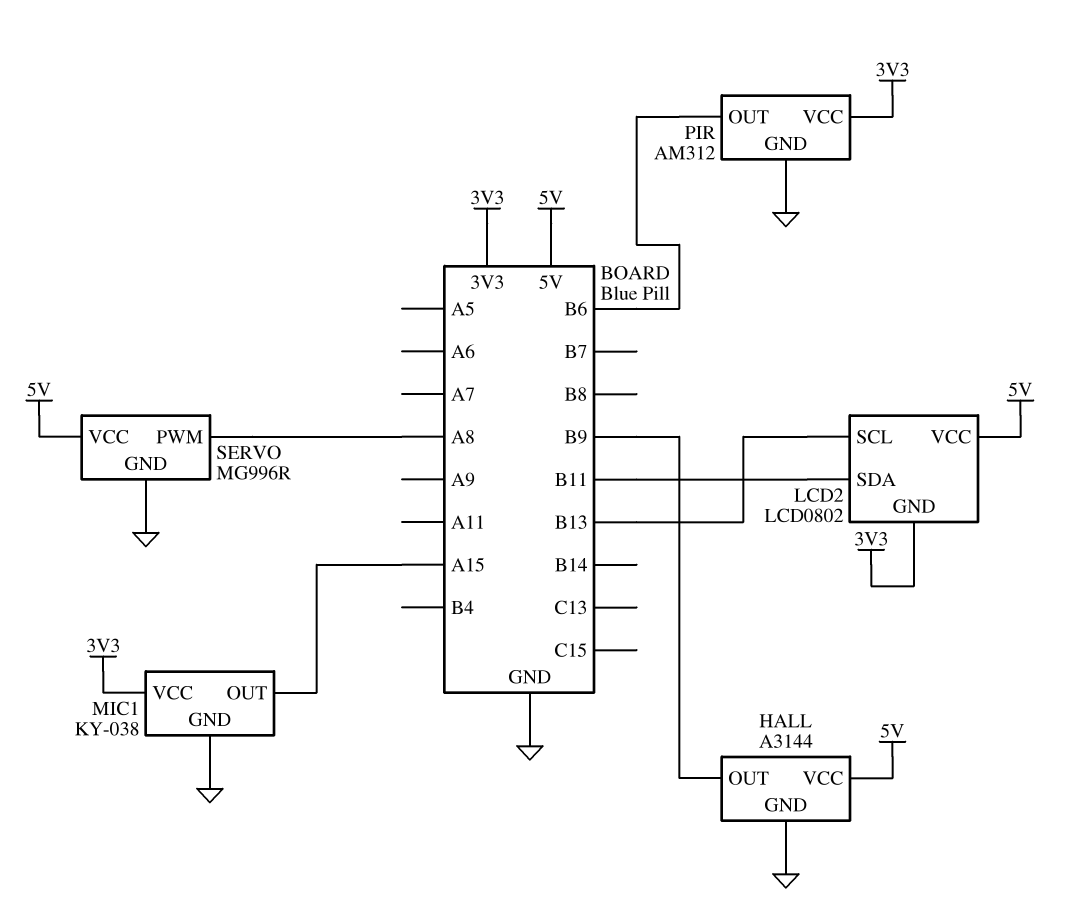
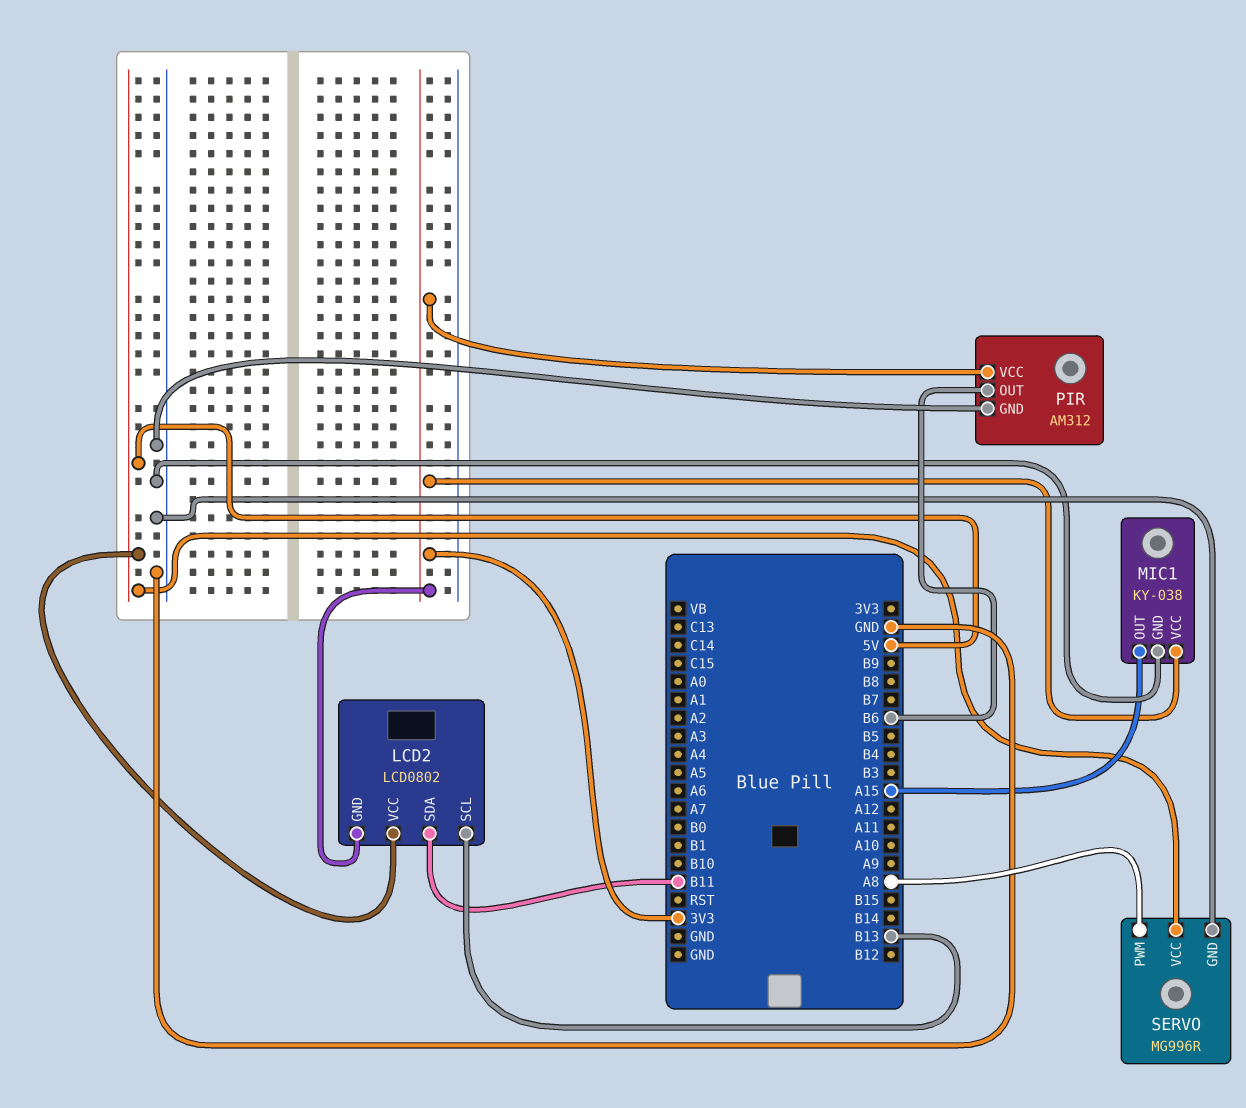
HALL: A3144 -> none
HALL pin GND: GND -> none
HALL pin OUT: B9 -> none
HALL pin VCC: 5V -> none

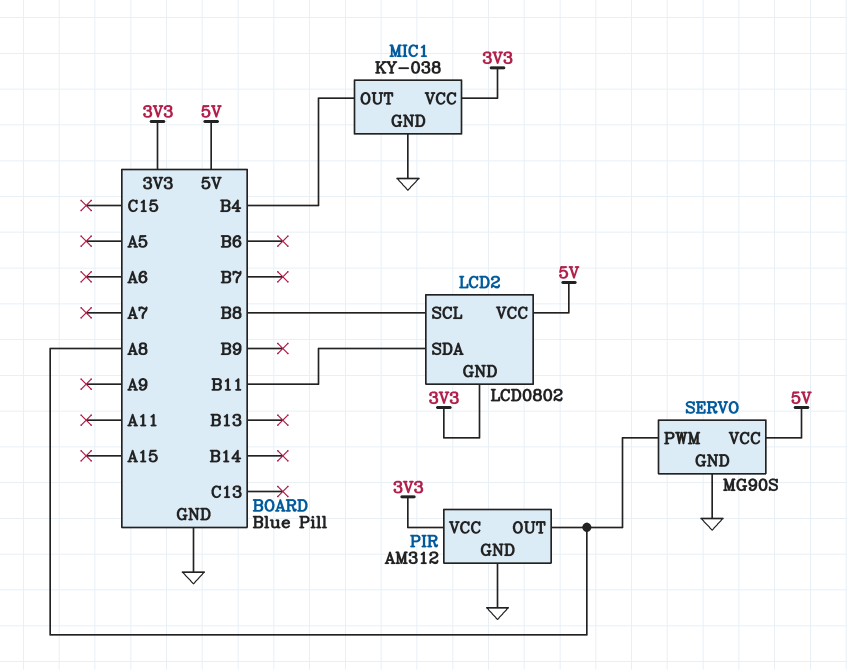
LCD2 pin SCL: B13 -> B8
MIC1 pin OUT: A15 -> B4
PIR pin OUT: B6 -> A8
SERVO: MG996R -> MG90S

